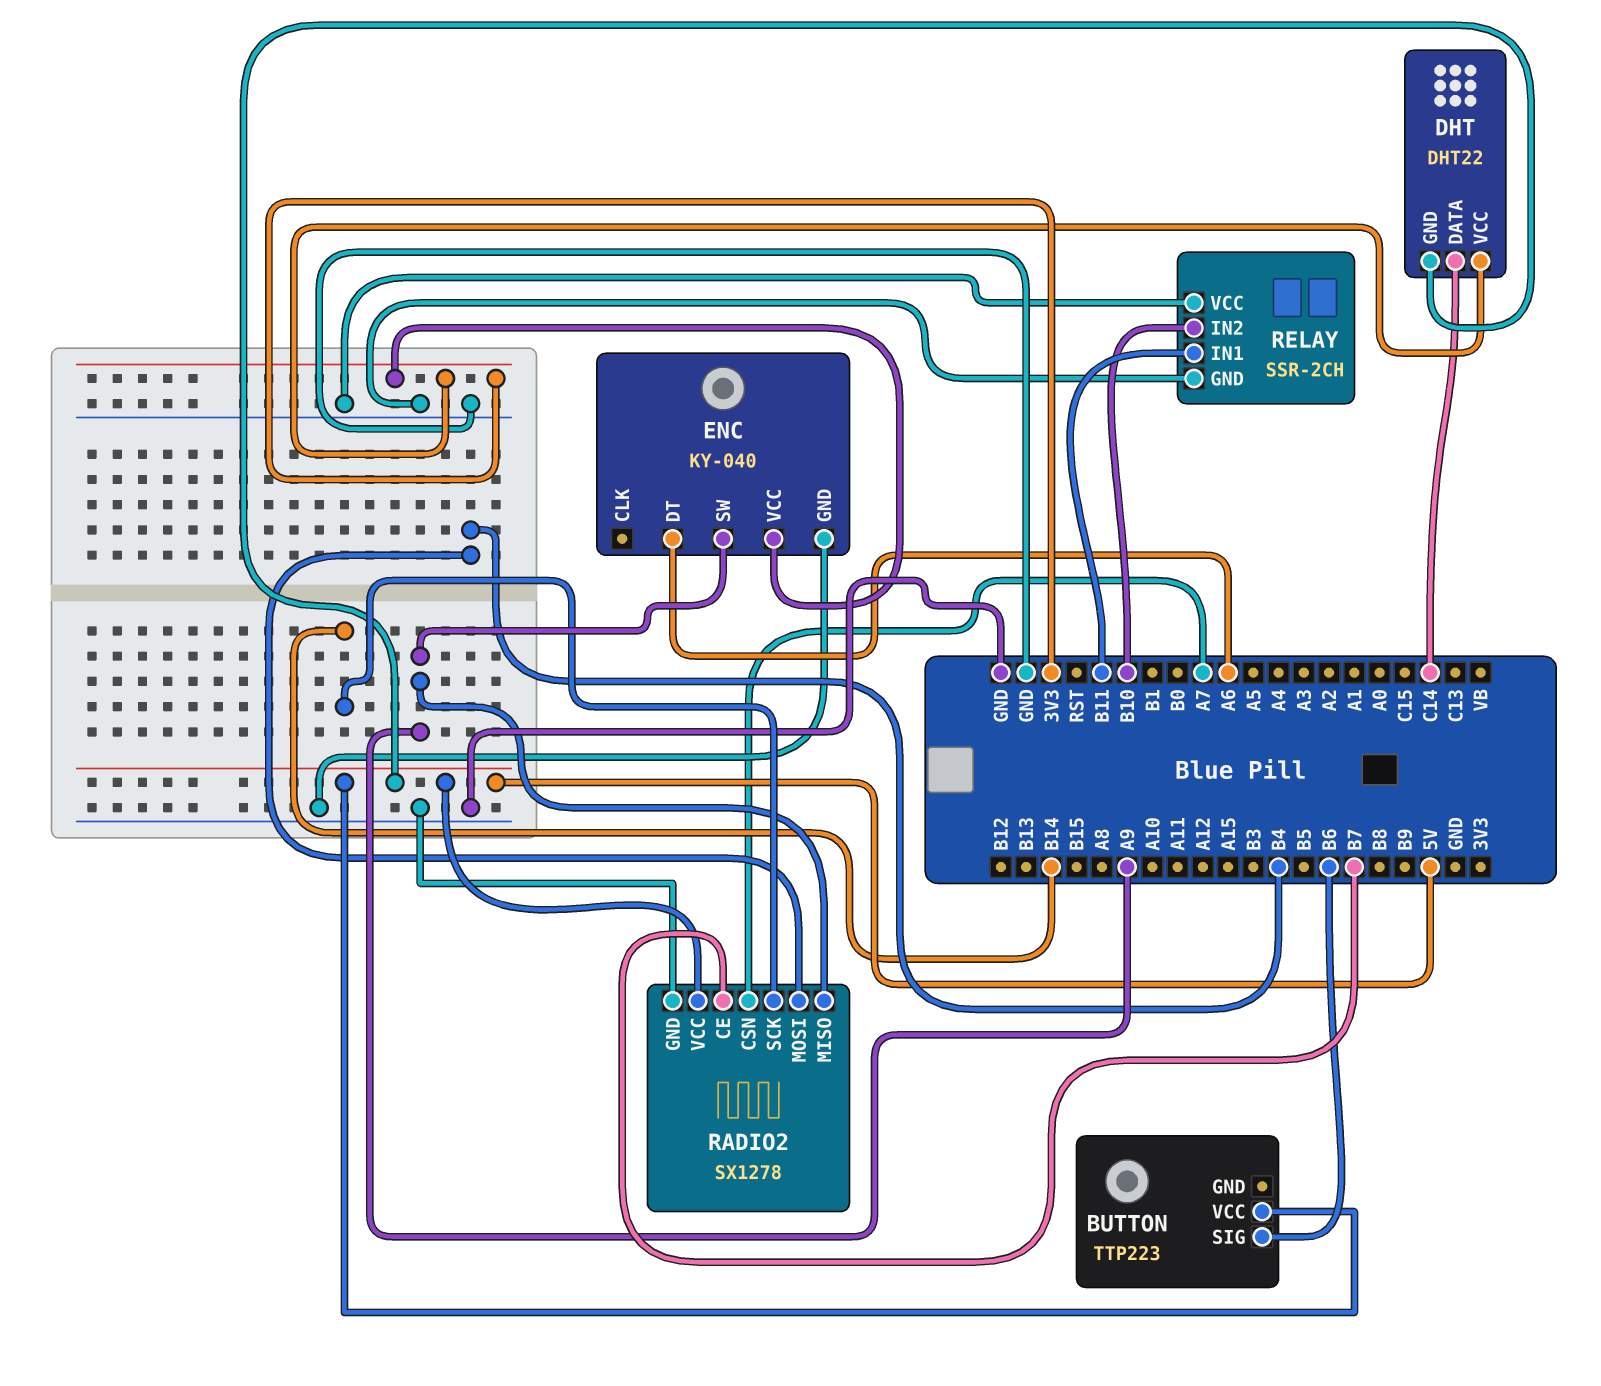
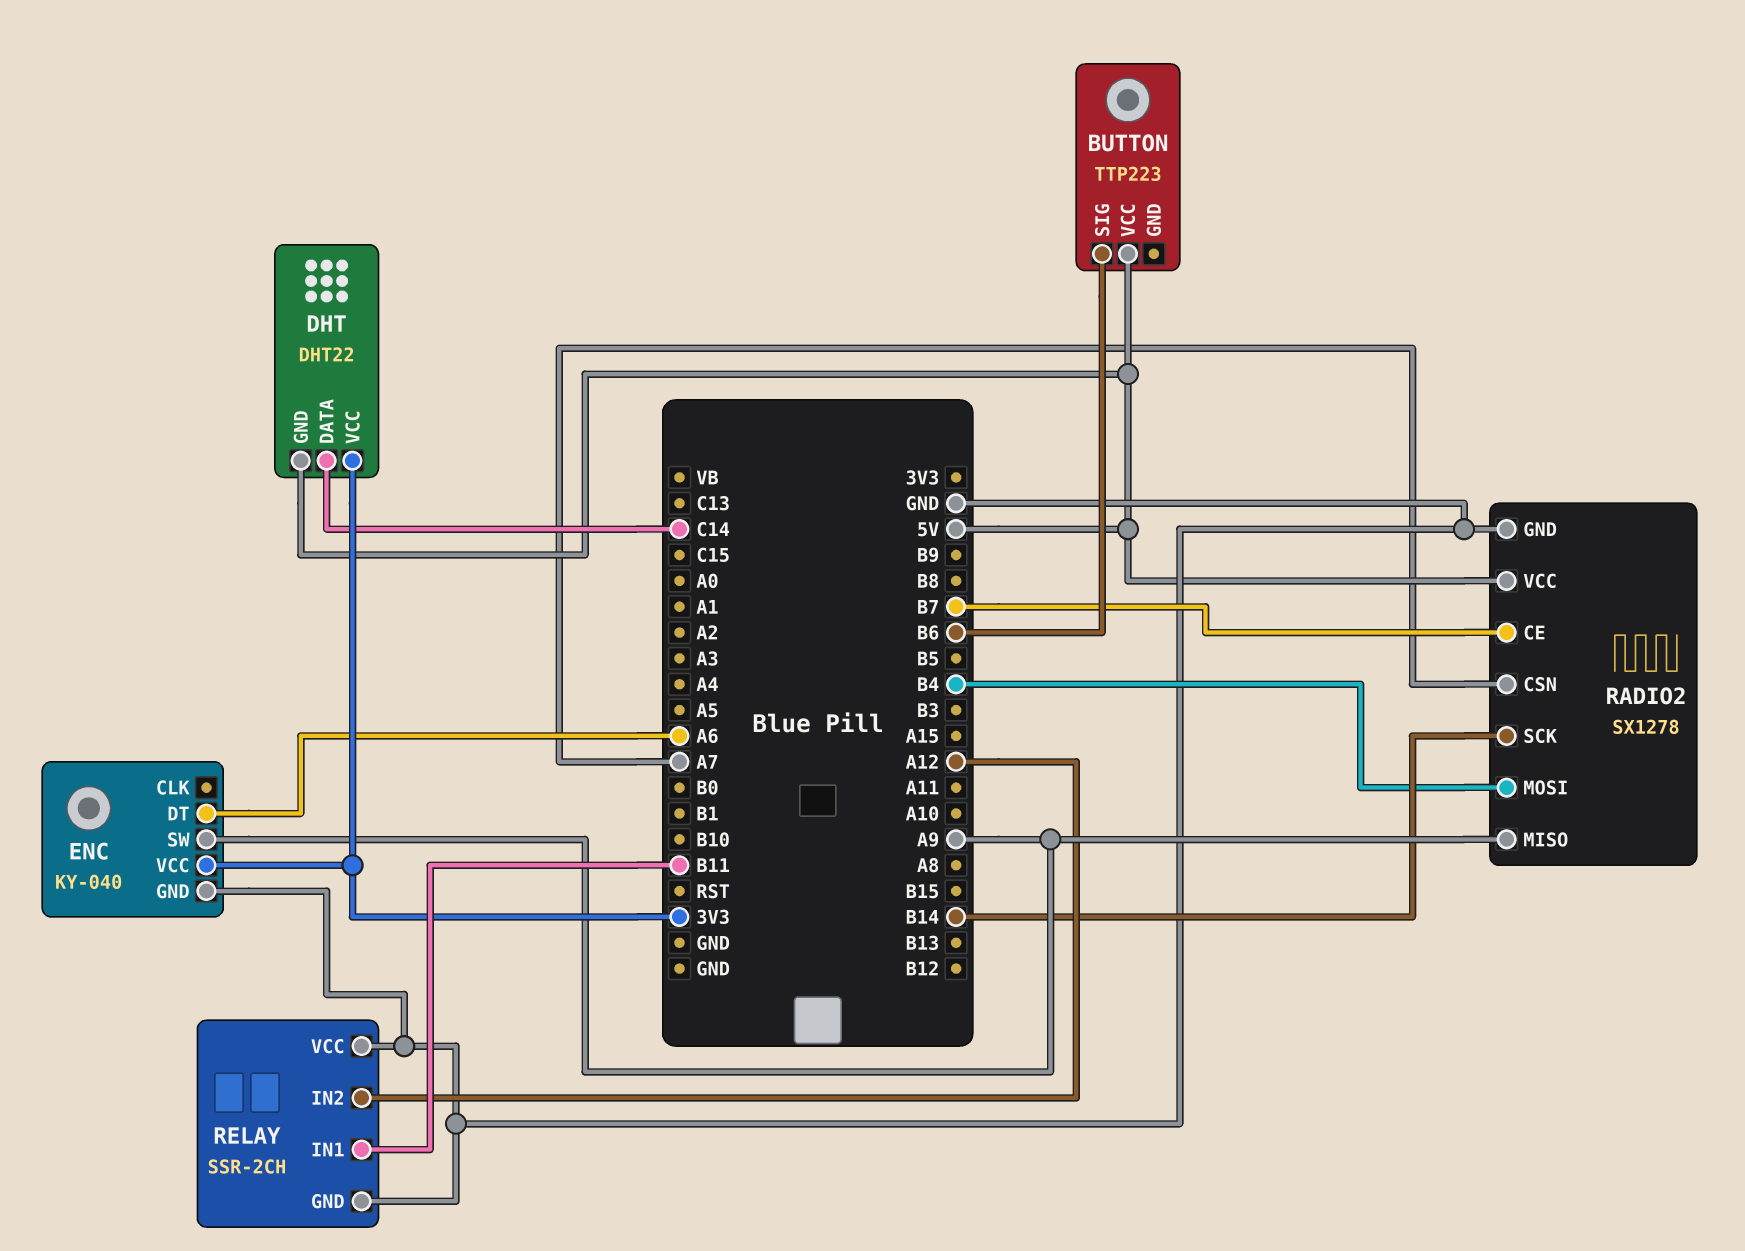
RELAY pin IN2: B10 -> A12

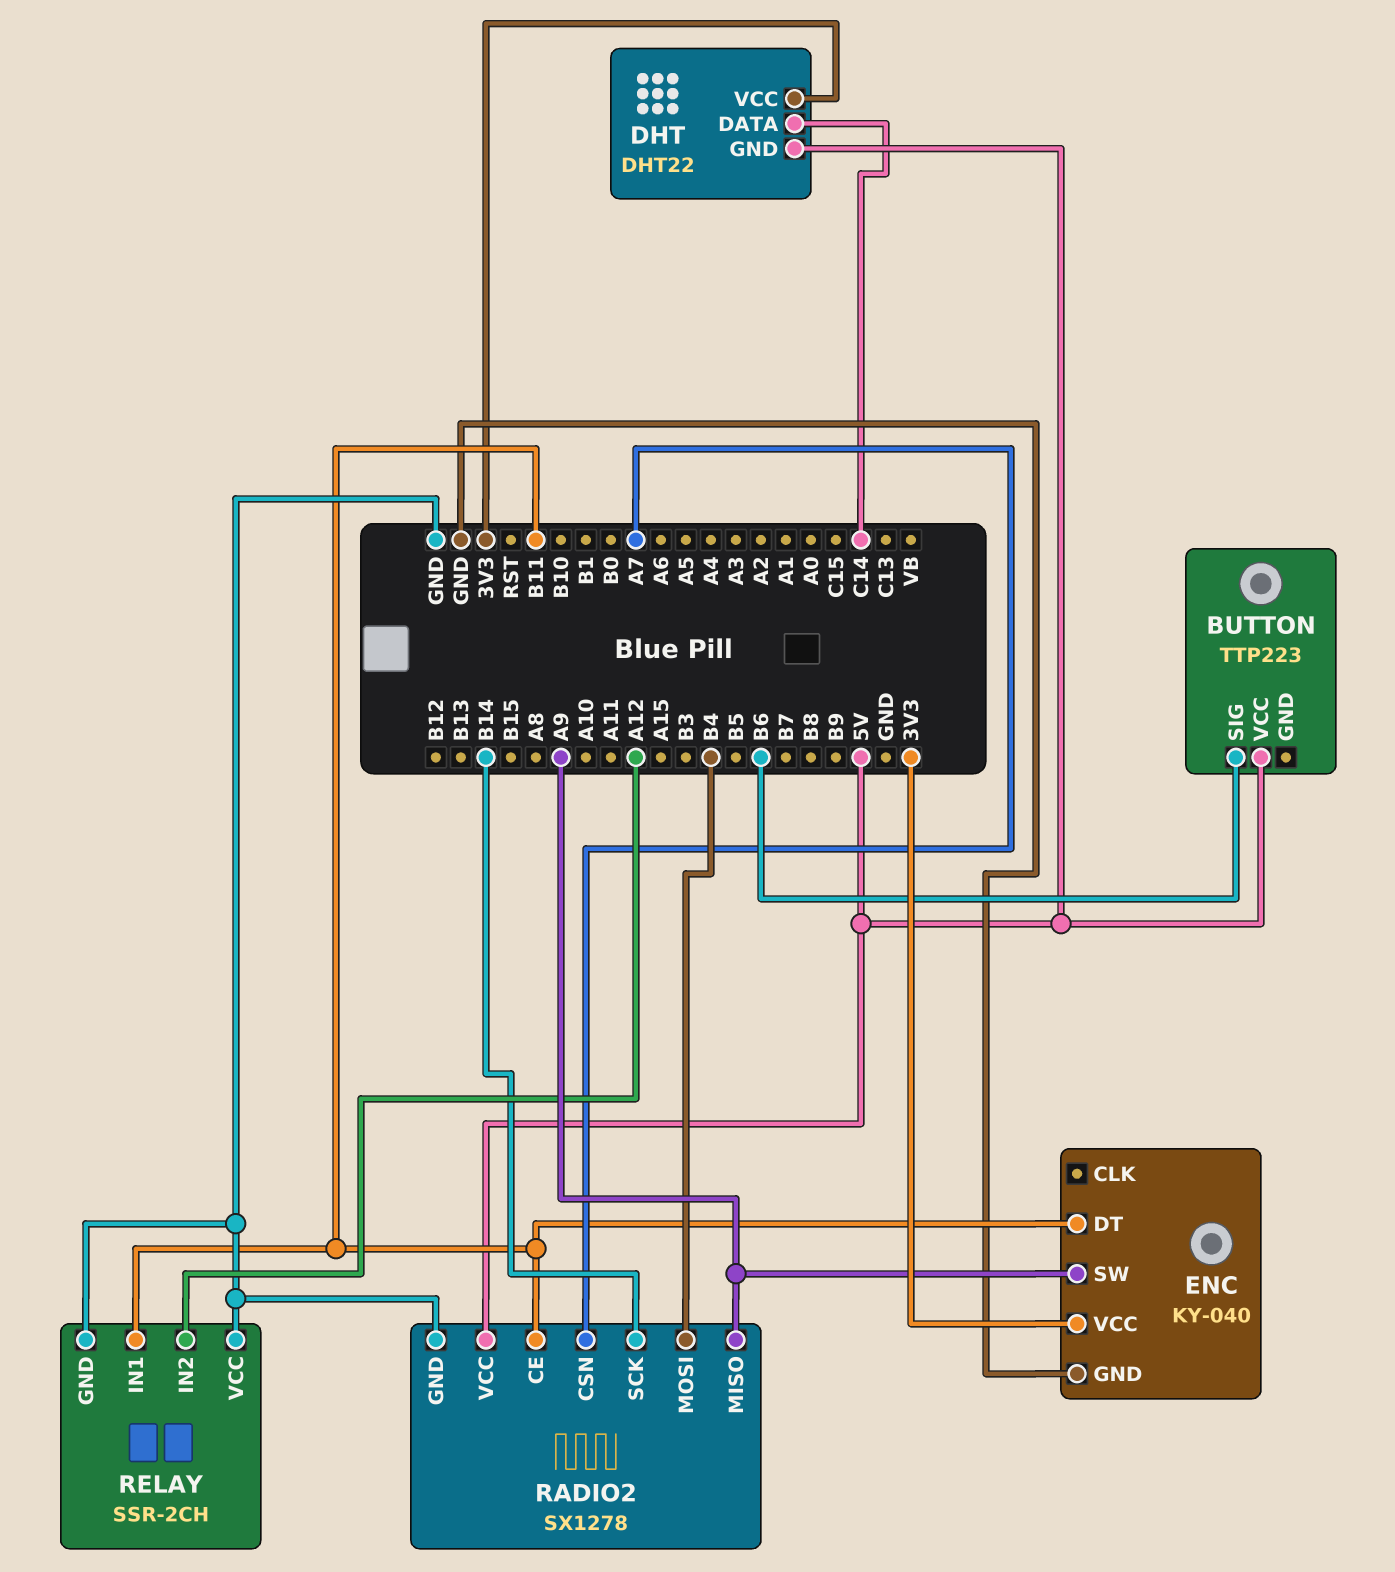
ENC pin DT: A6 -> B11
RADIO2 pin CE: B7 -> B11

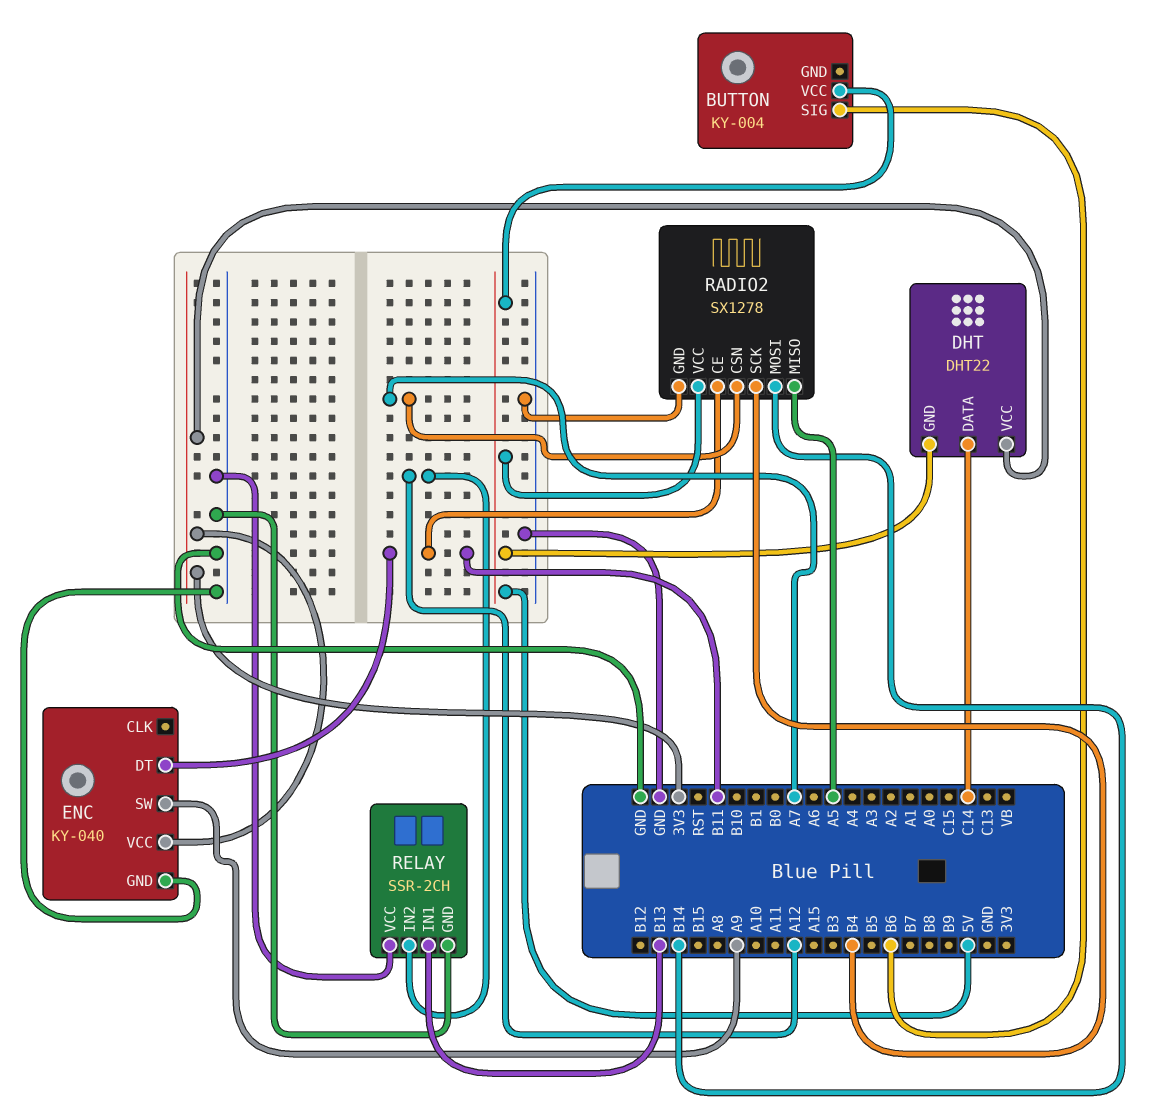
BUTTON: TTP223 -> KY-004
RADIO2 pin MISO: A9 -> A5
RADIO2 pin MOSI: B4 -> B14
RADIO2 pin SCK: B14 -> B4
RELAY pin IN1: B11 -> B13

